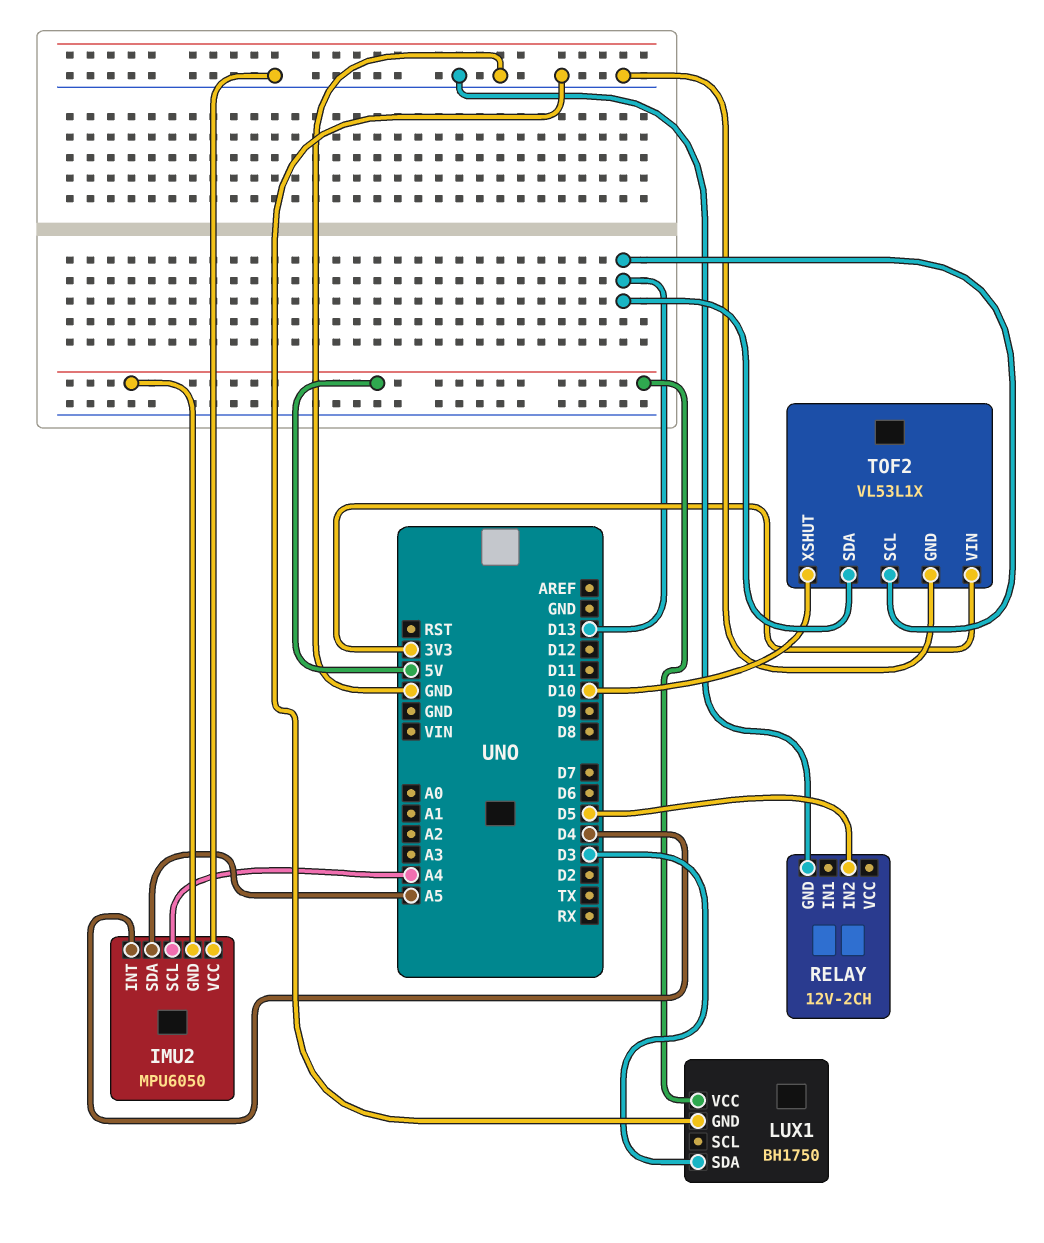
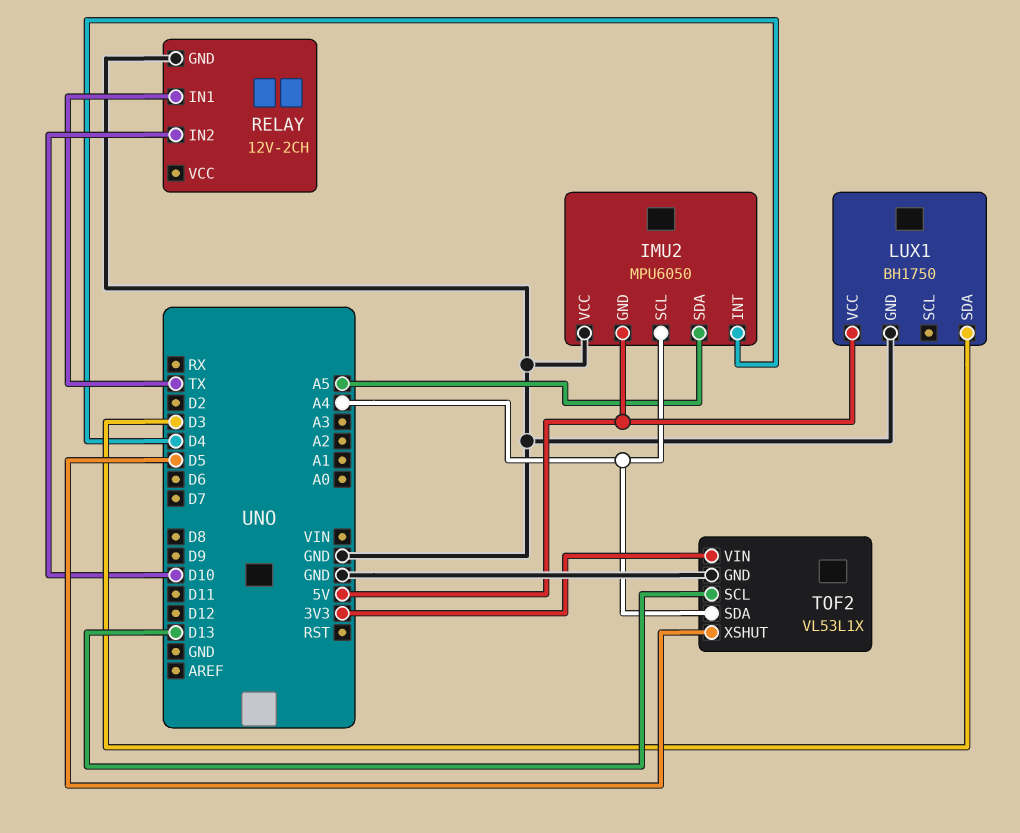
RELAY pin IN1: none -> TX
RELAY pin IN2: D5 -> D10
TOF2 pin SDA: D13 -> A4
TOF2 pin XSHUT: D10 -> D5

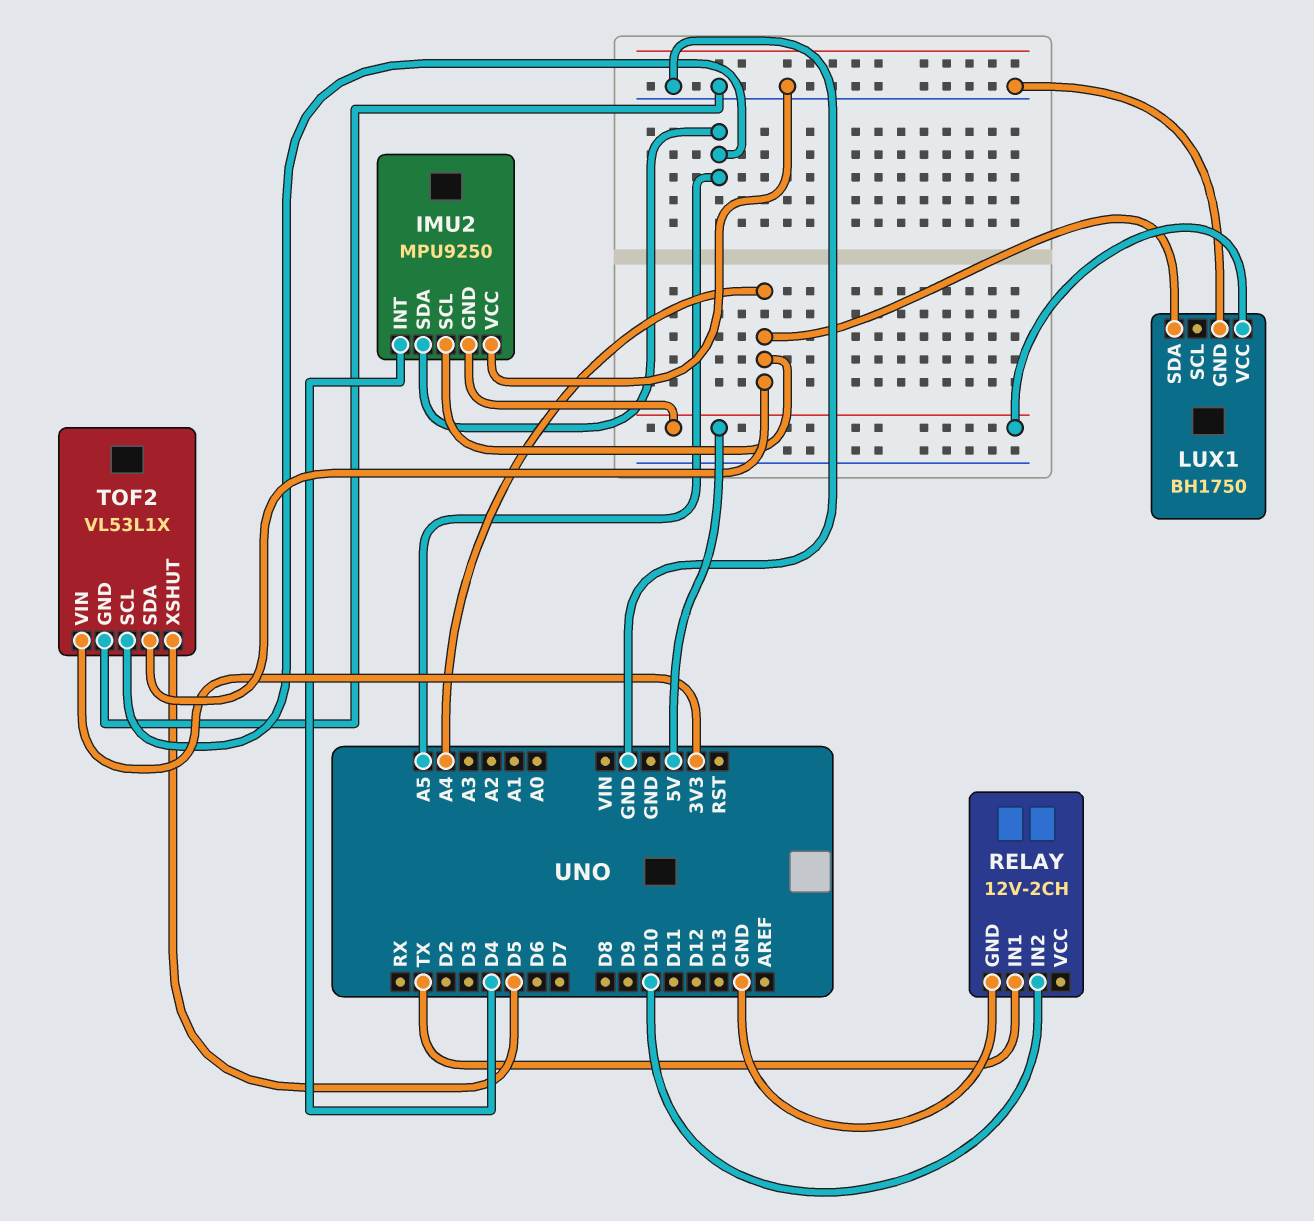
IMU2: MPU6050 -> MPU9250
LUX1 pin SDA: D3 -> A4
TOF2 pin SCL: D13 -> A5

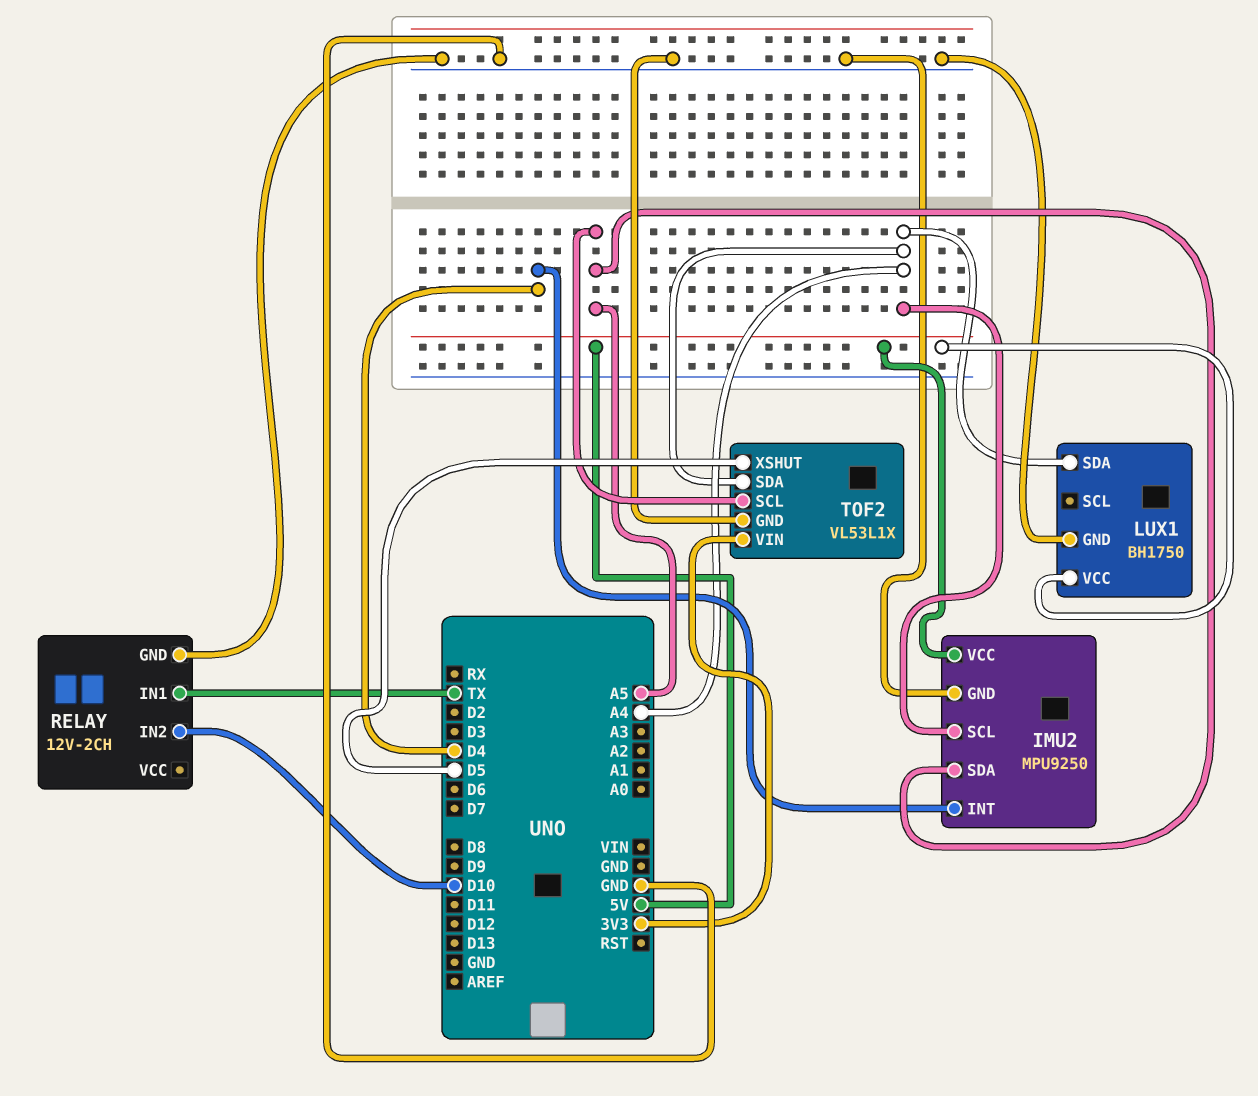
IMU2 pin GND: 5V -> GND
IMU2 pin VCC: GND -> 5V

